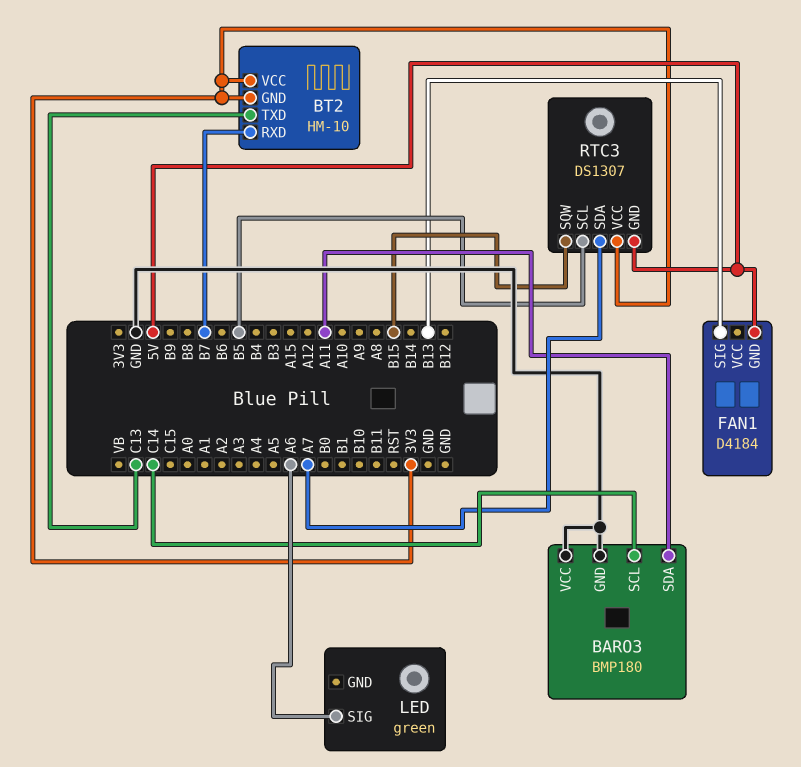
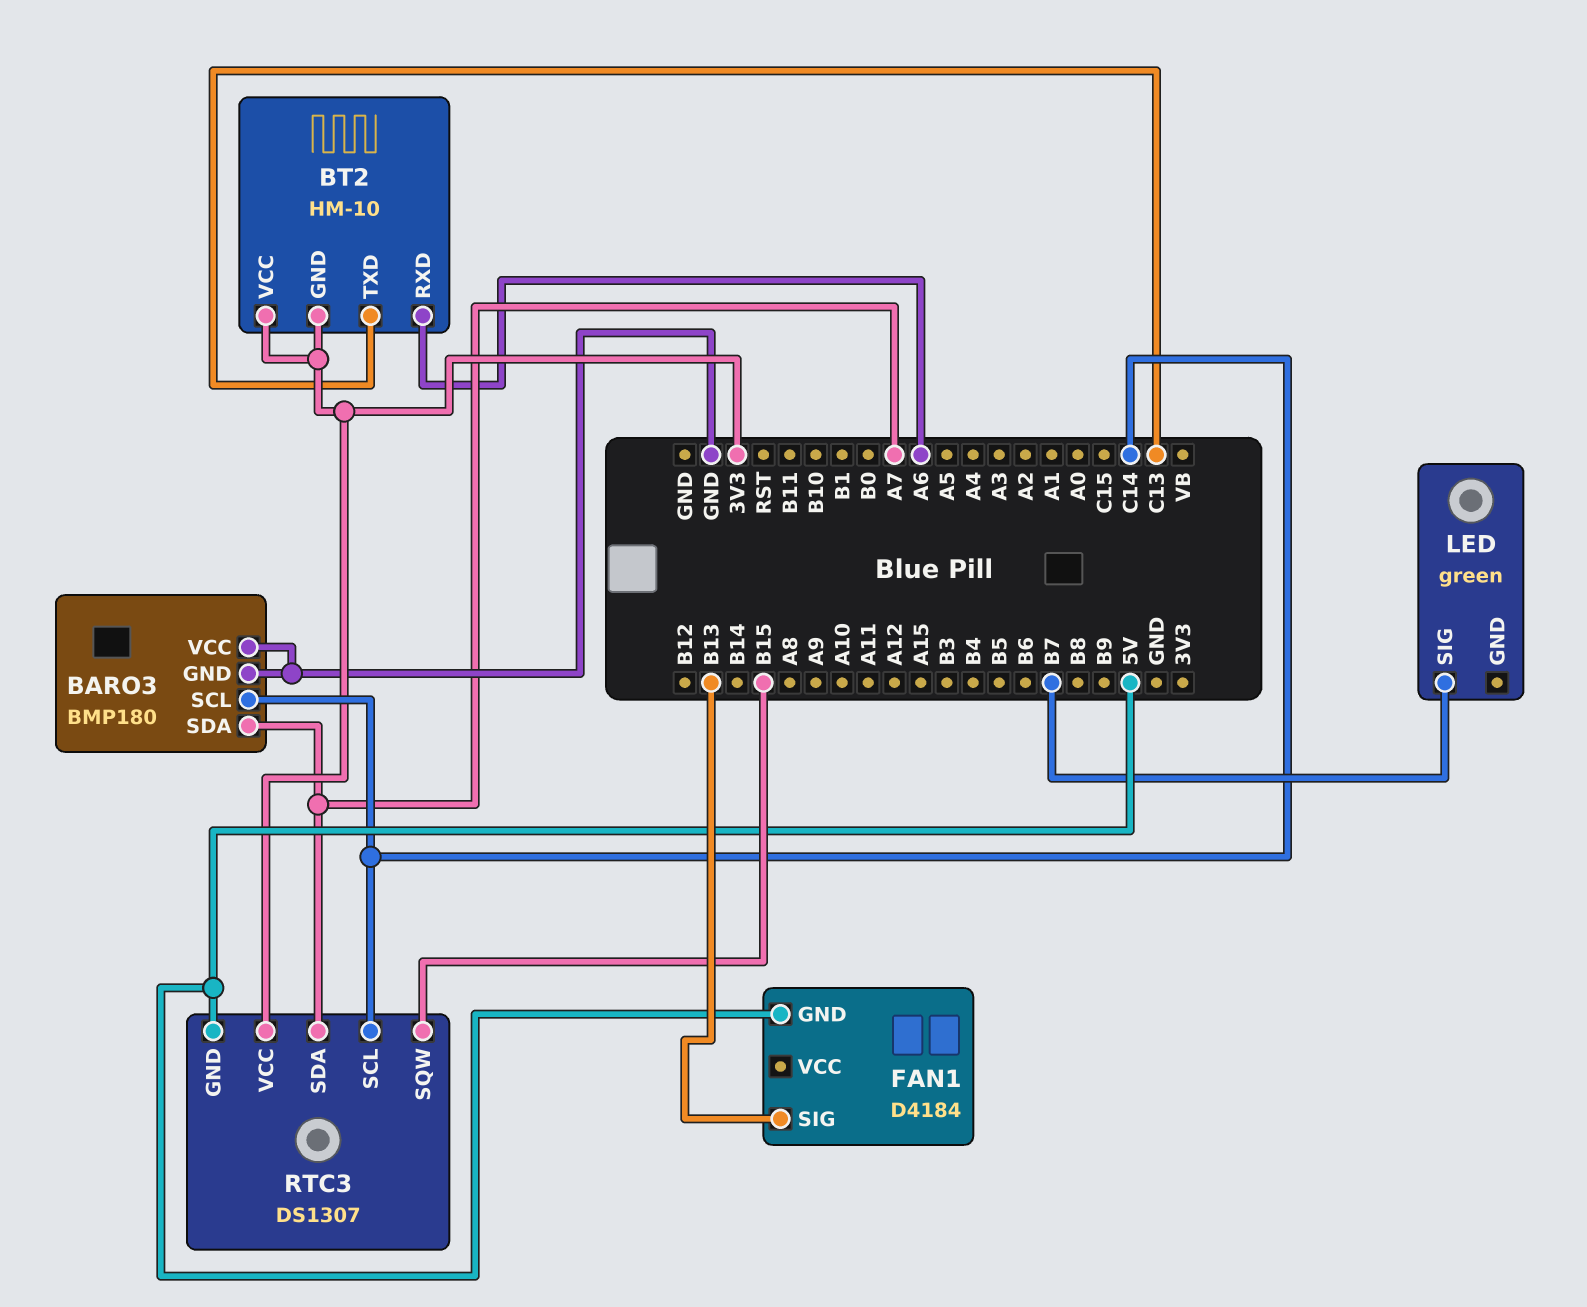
BARO3 pin SDA: A11 -> A7
BT2 pin RXD: B7 -> A6
LED pin SIG: A6 -> B7
RTC3 pin SCL: B5 -> C14

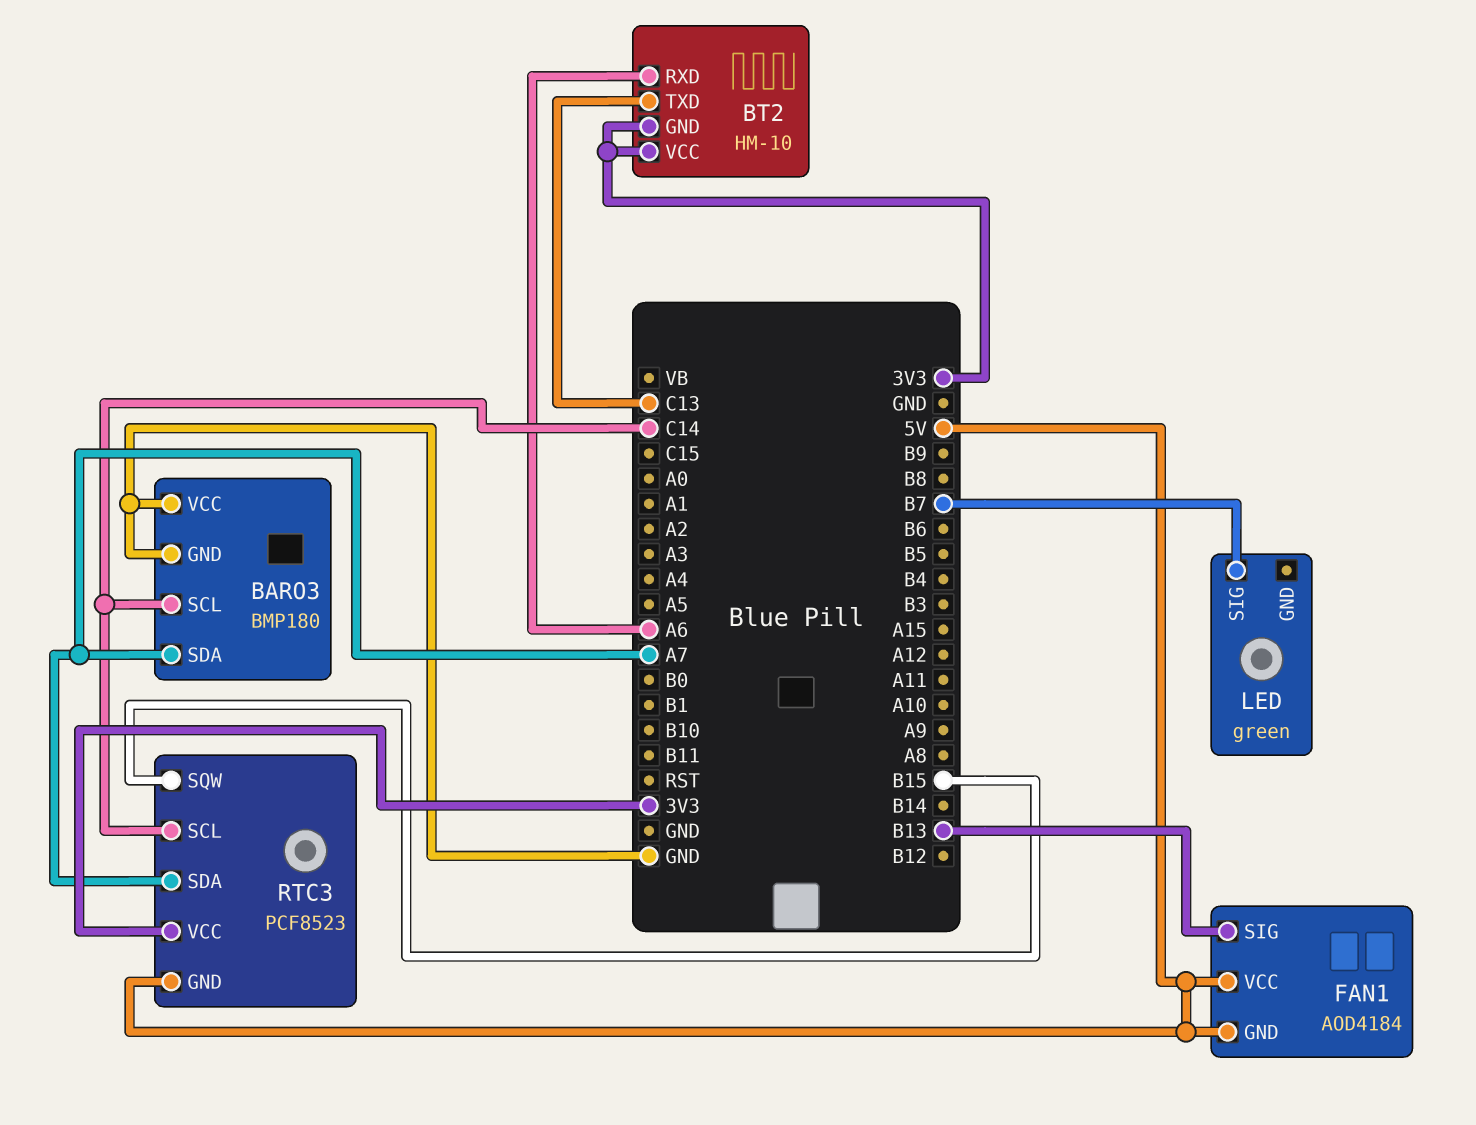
FAN1: D4184 -> AOD4184
FAN1 pin VCC: none -> 5V
RTC3: DS1307 -> PCF8523

